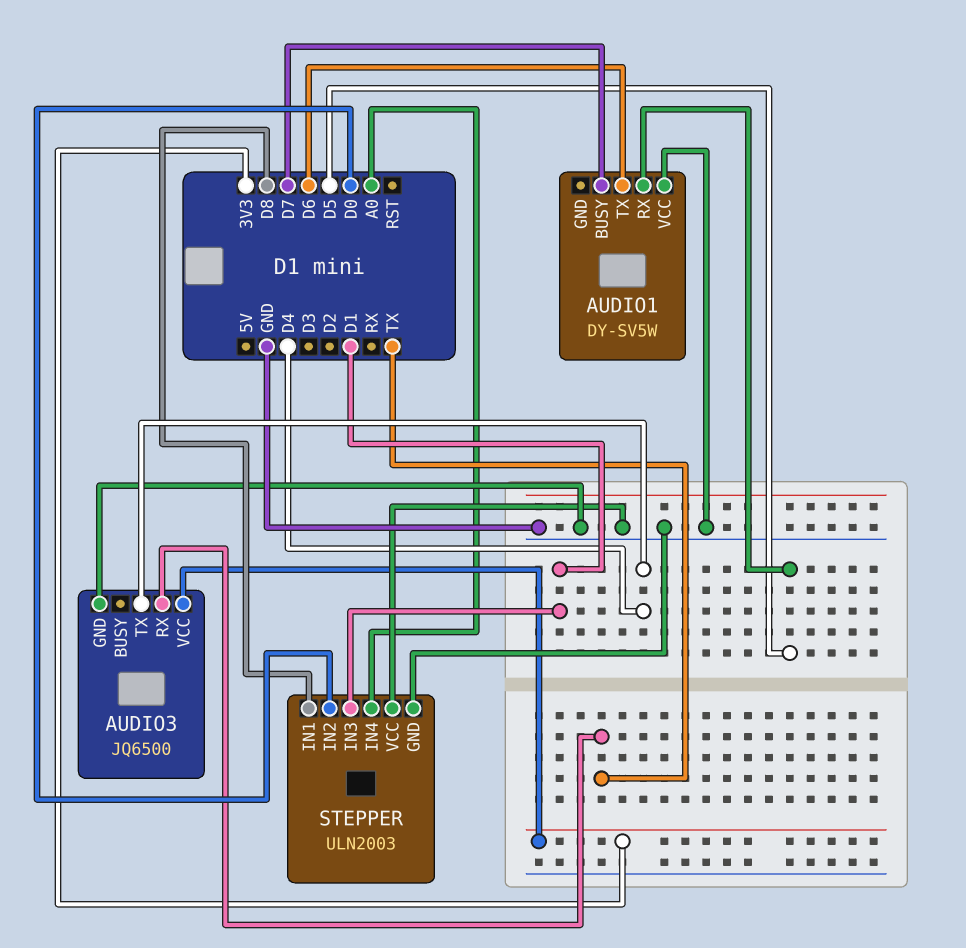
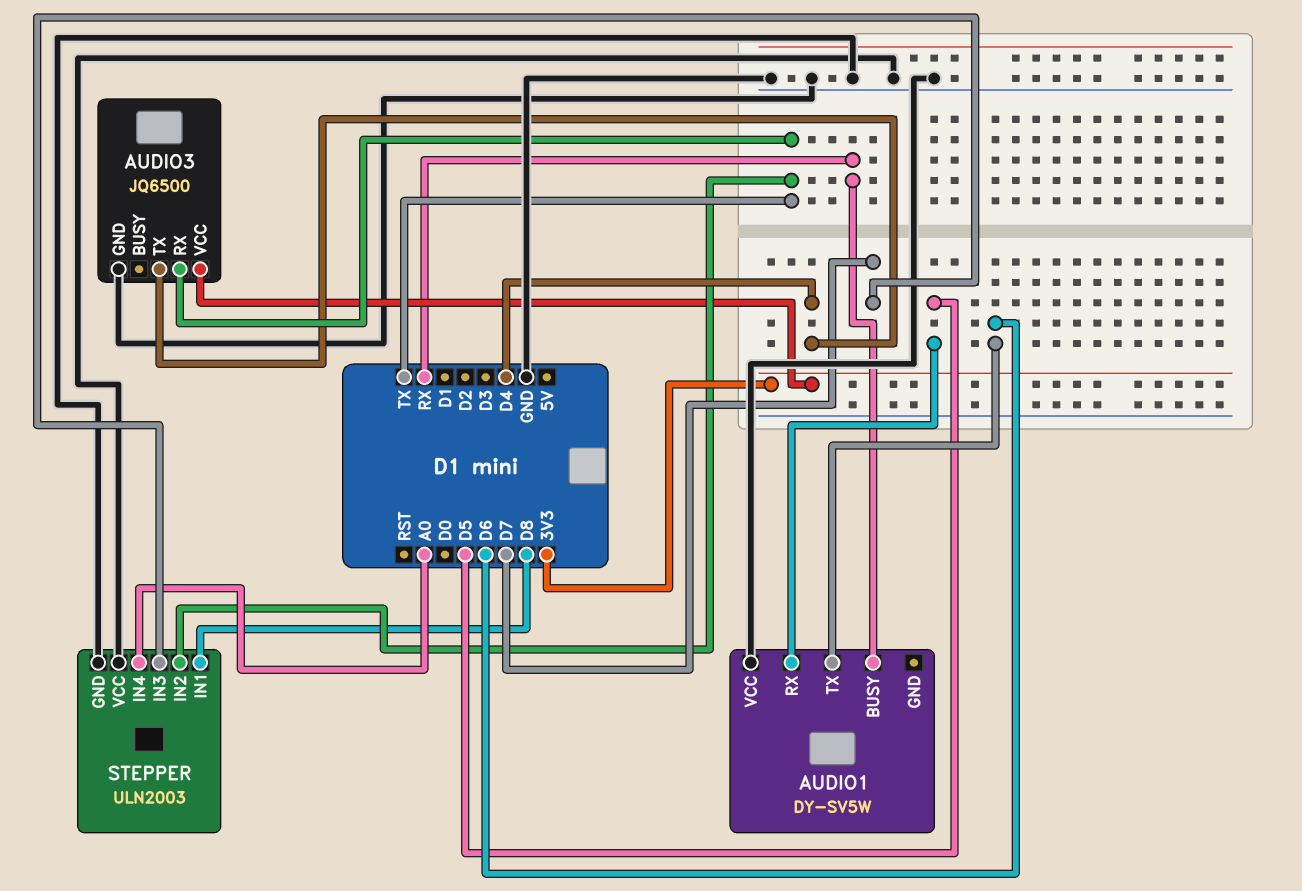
AUDIO1 pin BUSY: D7 -> RX
STEPPER pin IN2: D0 -> TX
STEPPER pin IN3: D1 -> D7

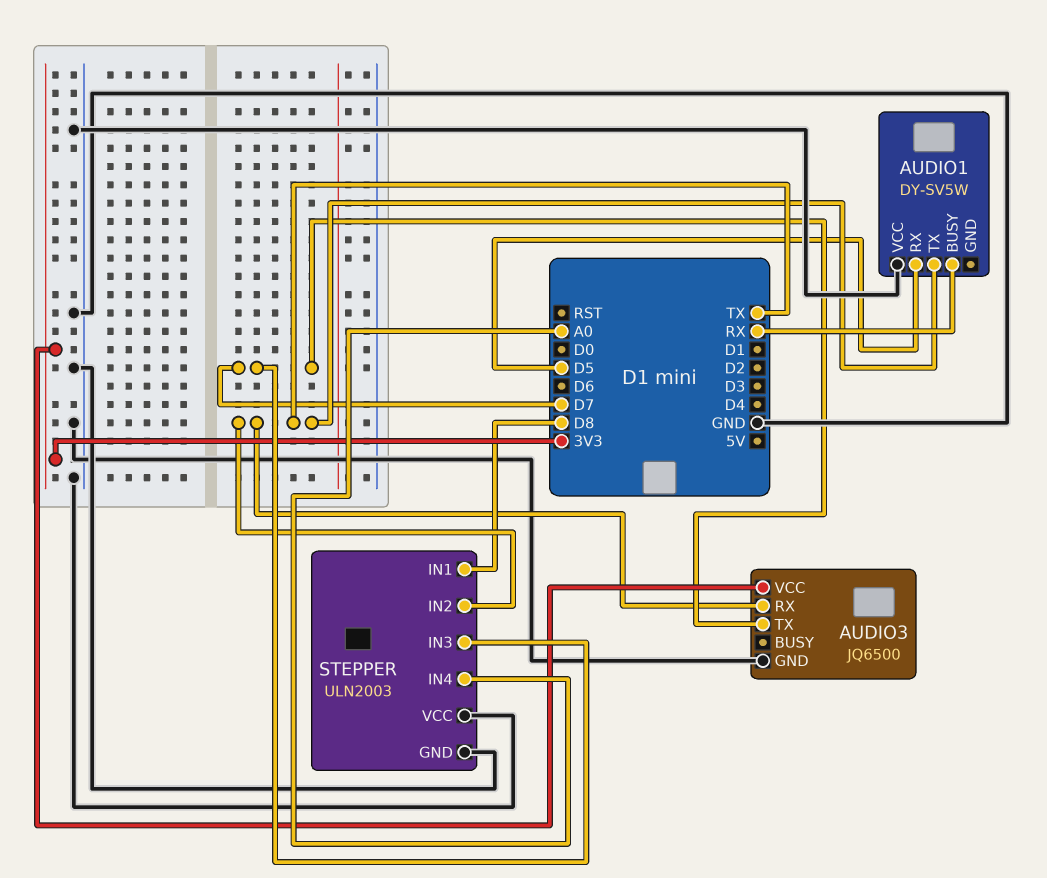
AUDIO1 pin TX: D6 -> TX
AUDIO3 pin TX: D4 -> D7

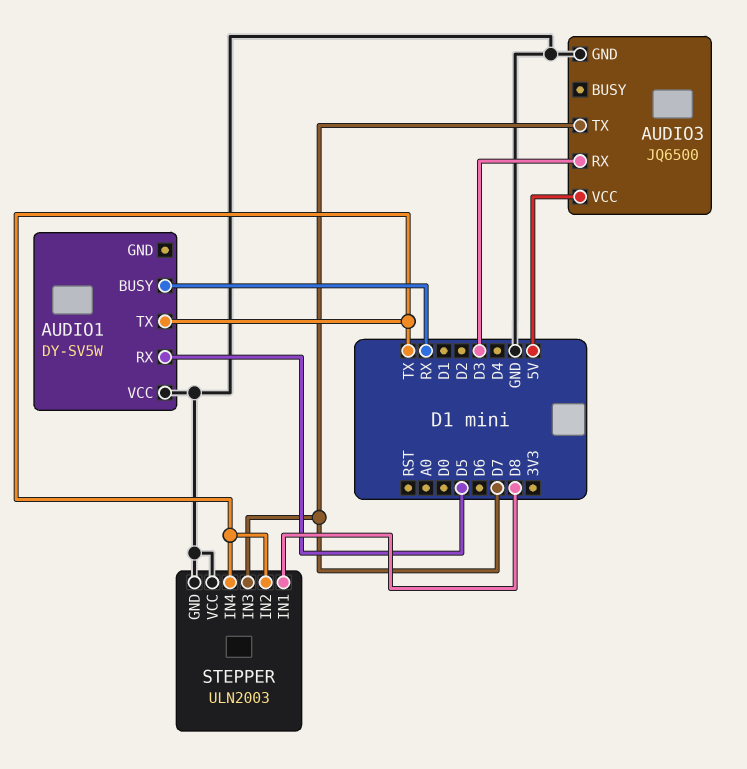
AUDIO3 pin RX: TX -> D3
AUDIO3 pin VCC: 3V3 -> 5V
STEPPER pin IN4: A0 -> TX

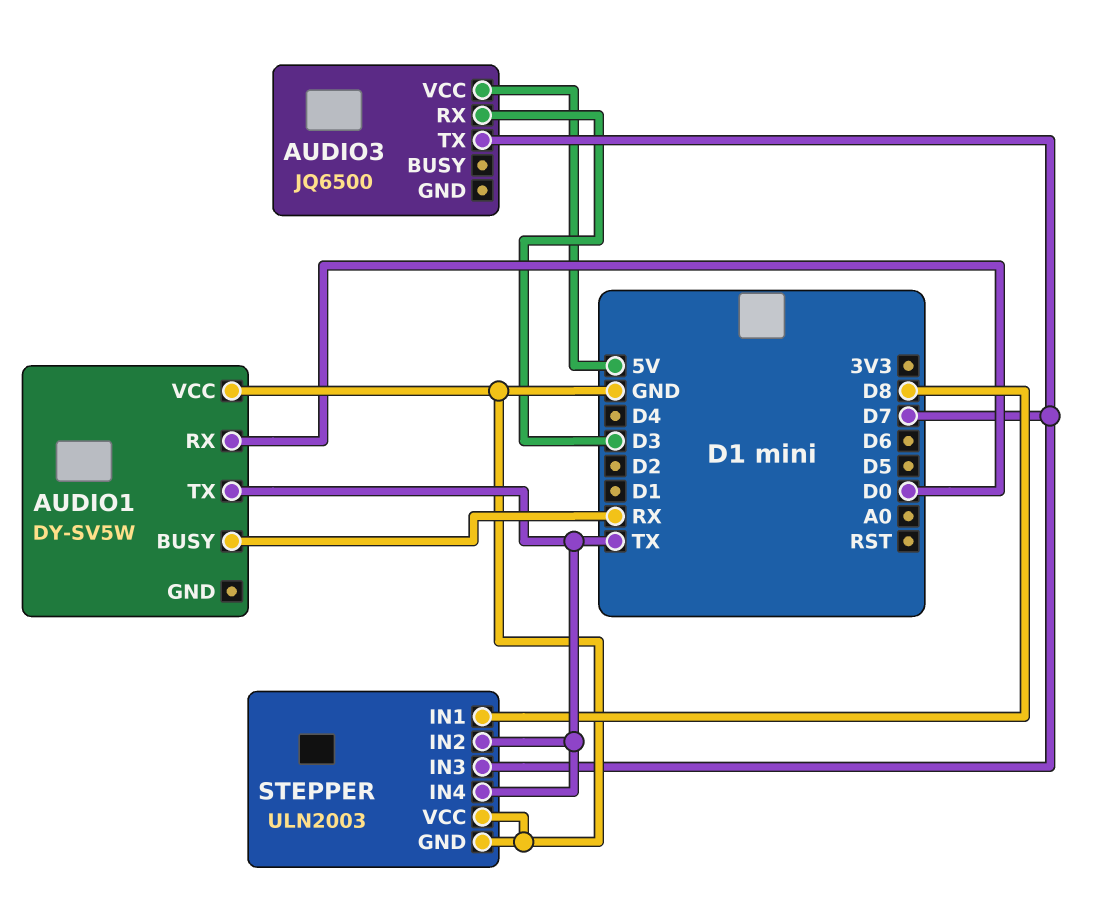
AUDIO1 pin RX: D5 -> D0
AUDIO3 pin GND: GND -> none

